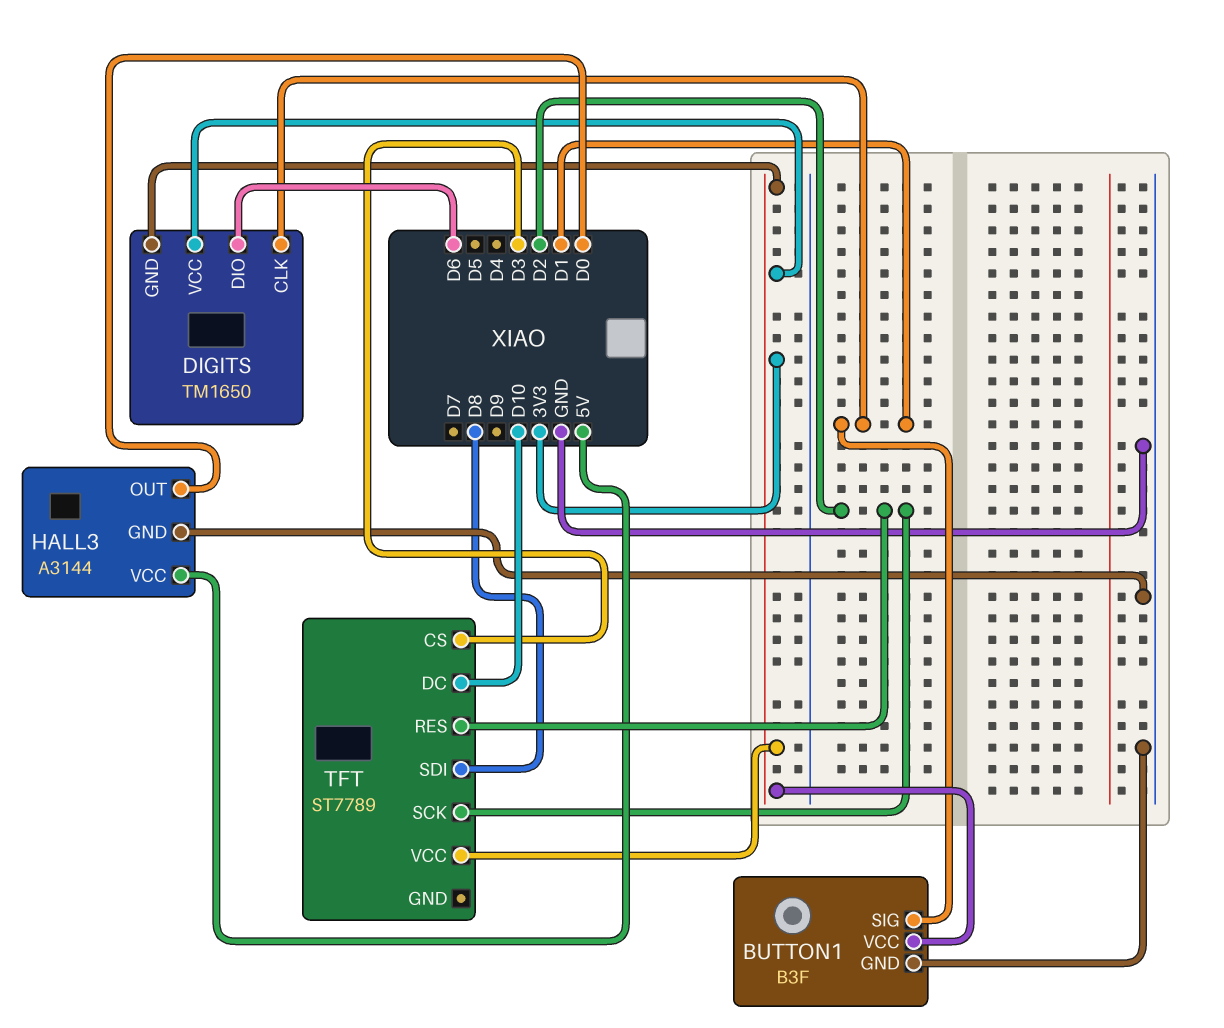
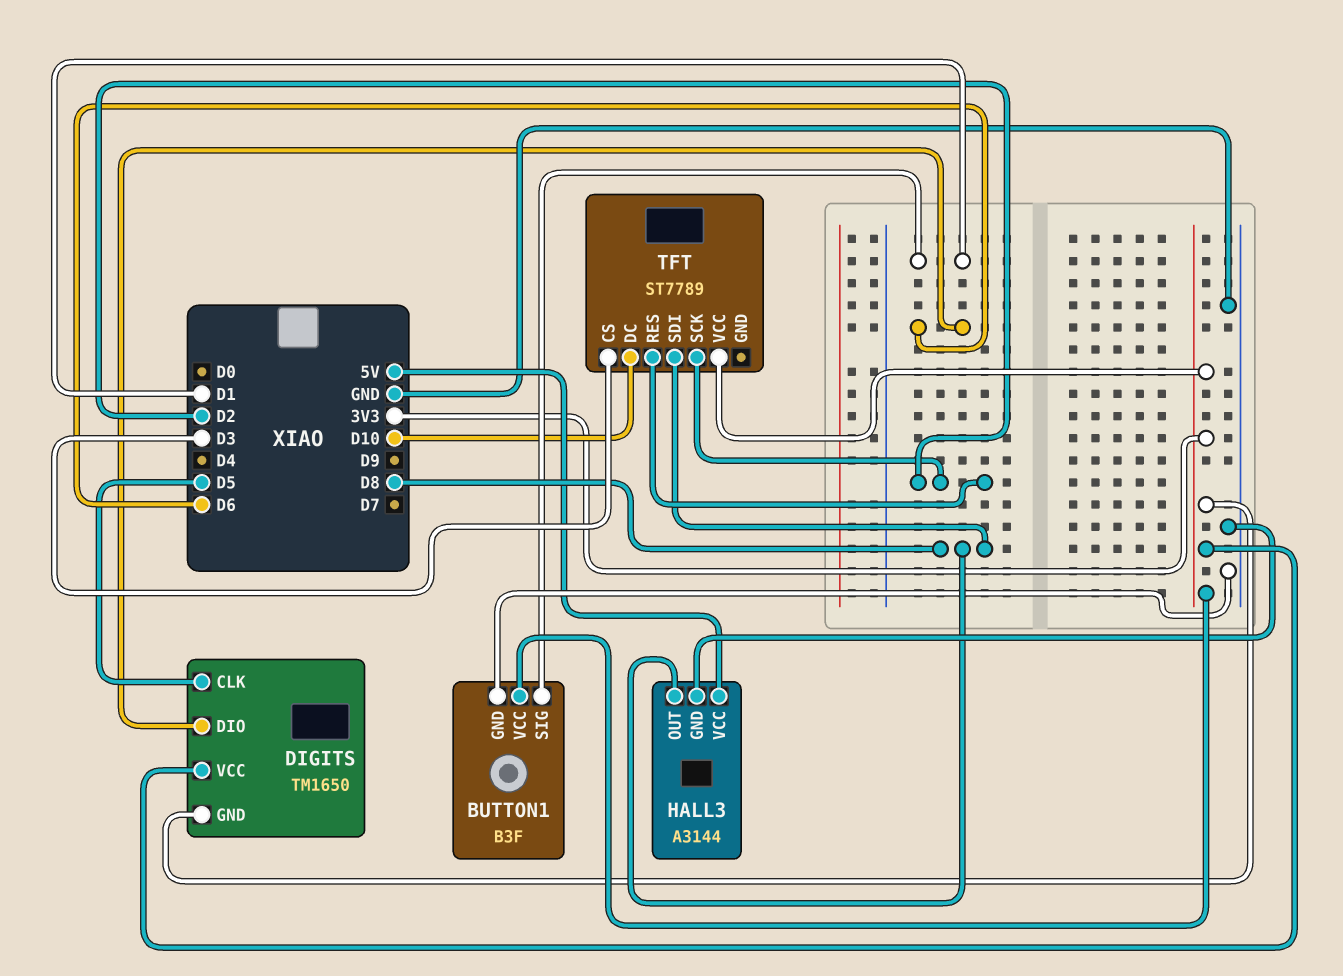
DIGITS pin CLK: D1 -> D5
HALL3 pin OUT: D0 -> D8

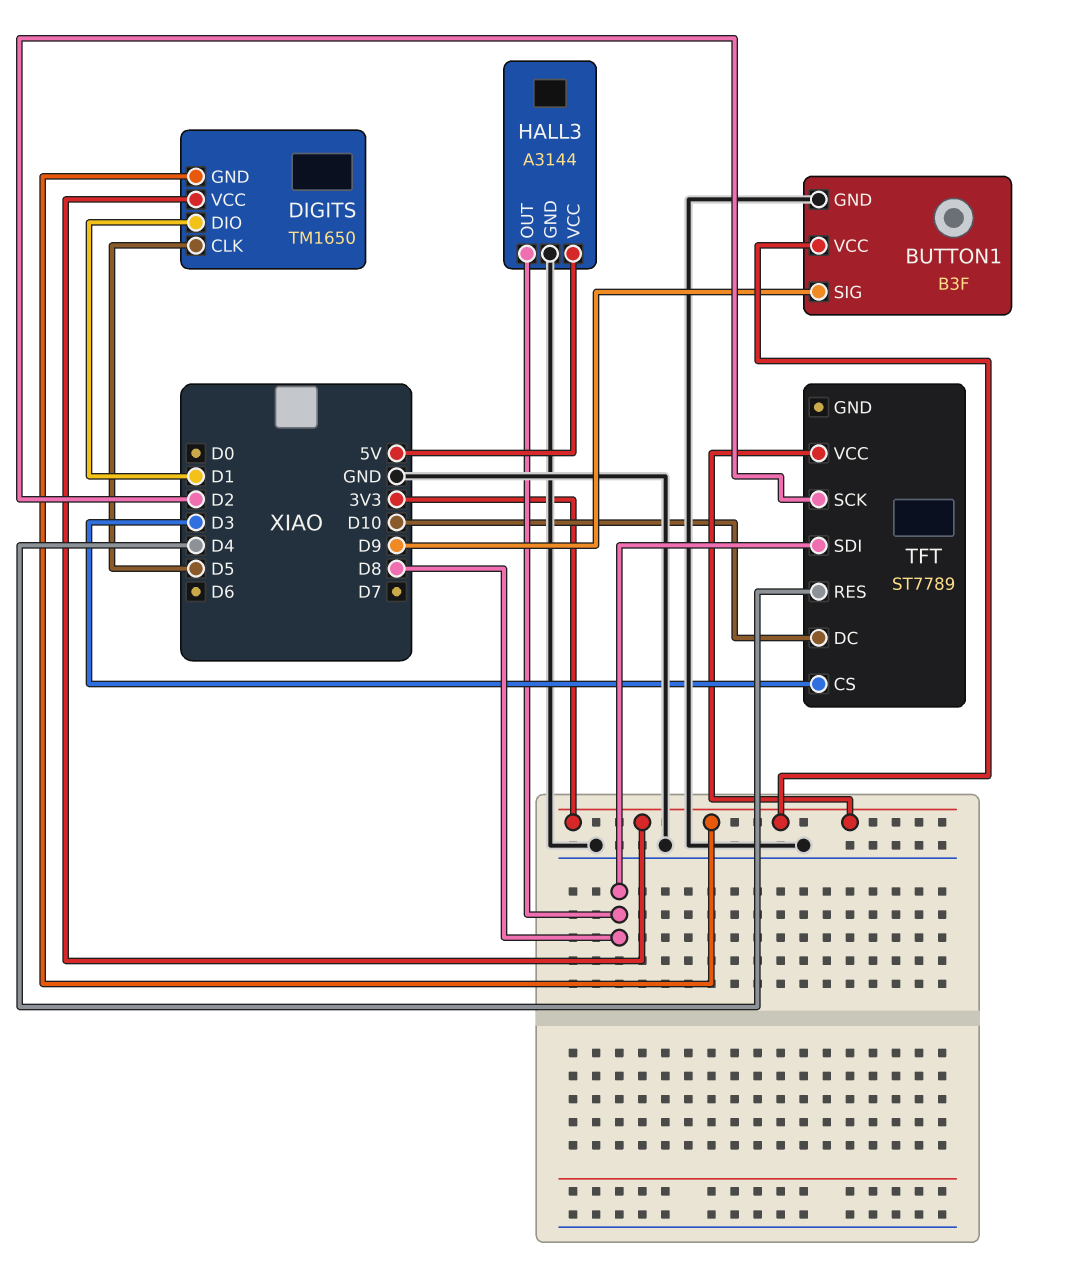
BUTTON1 pin SIG: D1 -> D9
DIGITS pin DIO: D6 -> D1
TFT pin RES: D2 -> D4

